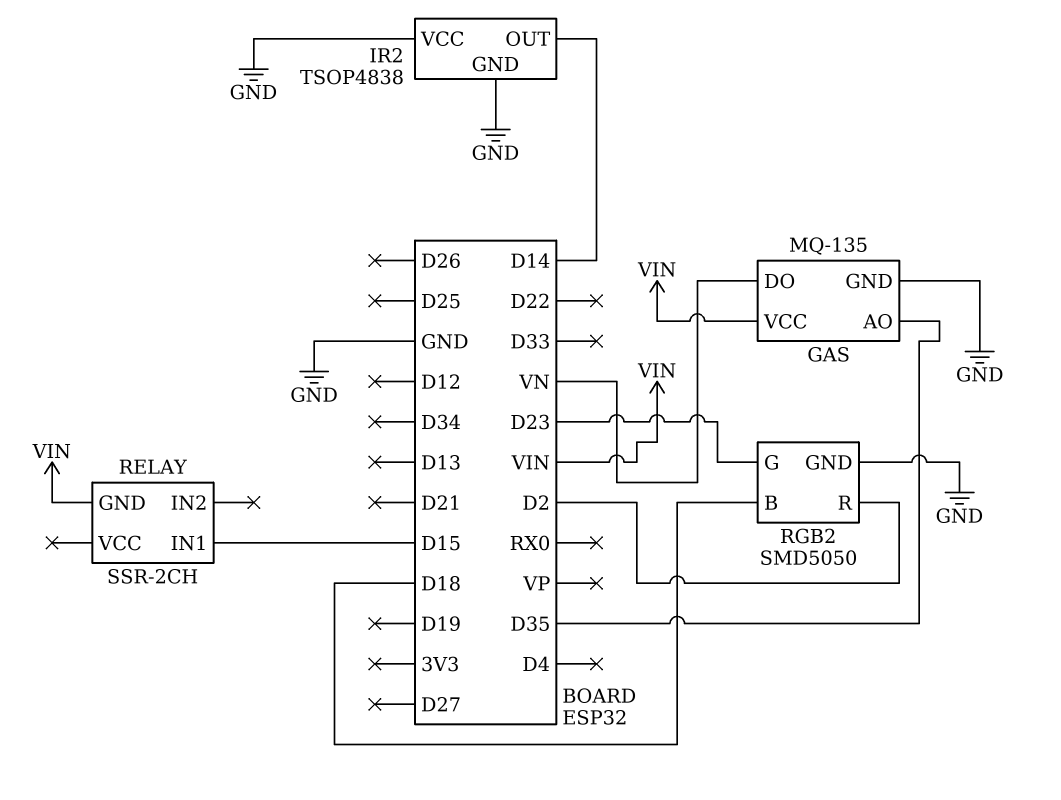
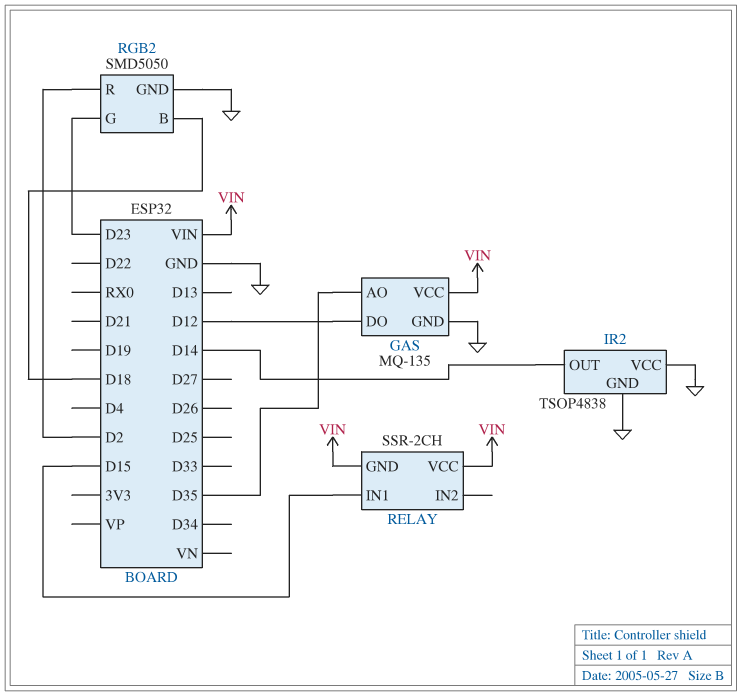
GAS pin DO: VN -> D12
RELAY pin VCC: none -> VIN

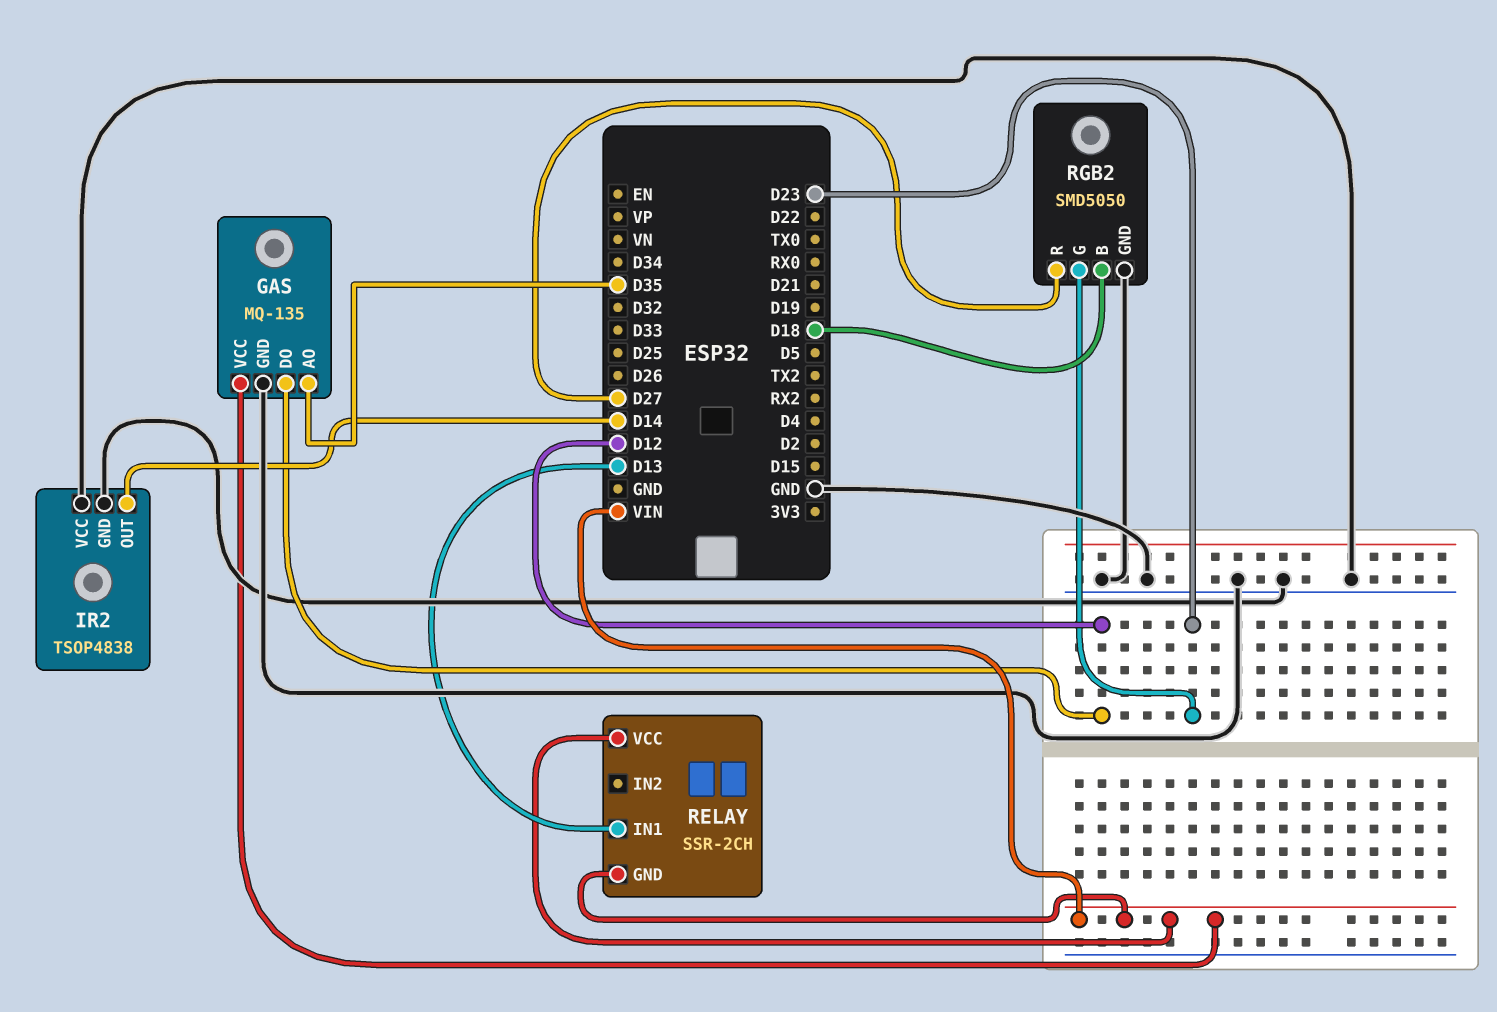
RELAY pin IN1: D15 -> D13
RGB2 pin R: D2 -> D27

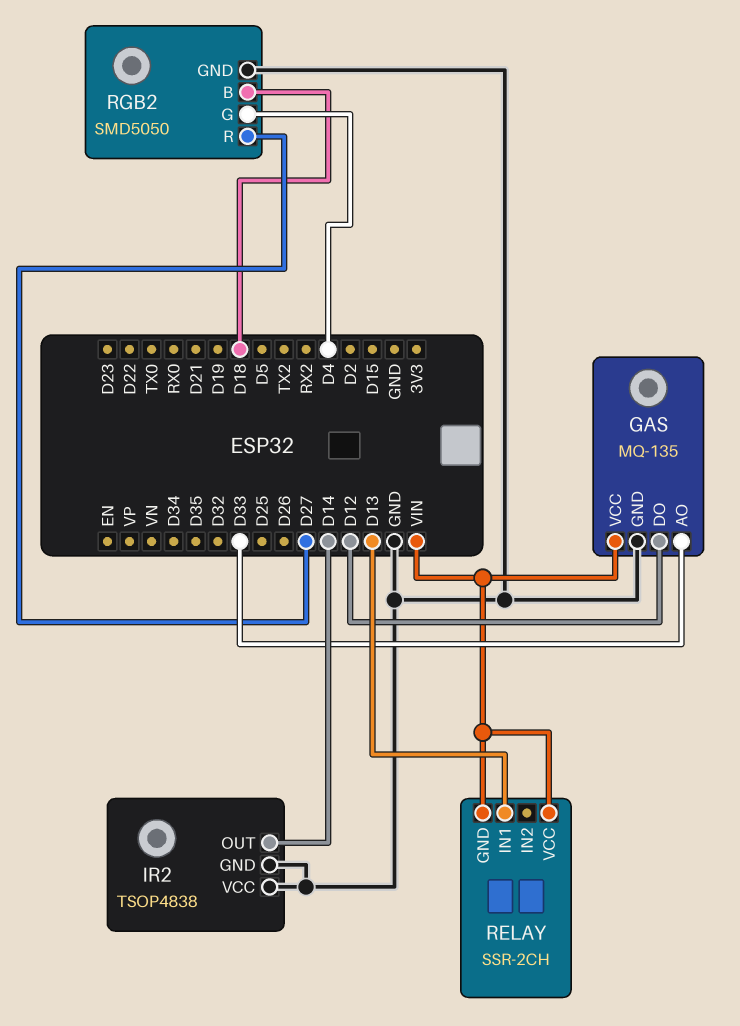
GAS pin AO: D35 -> D33
RGB2 pin G: D23 -> D4

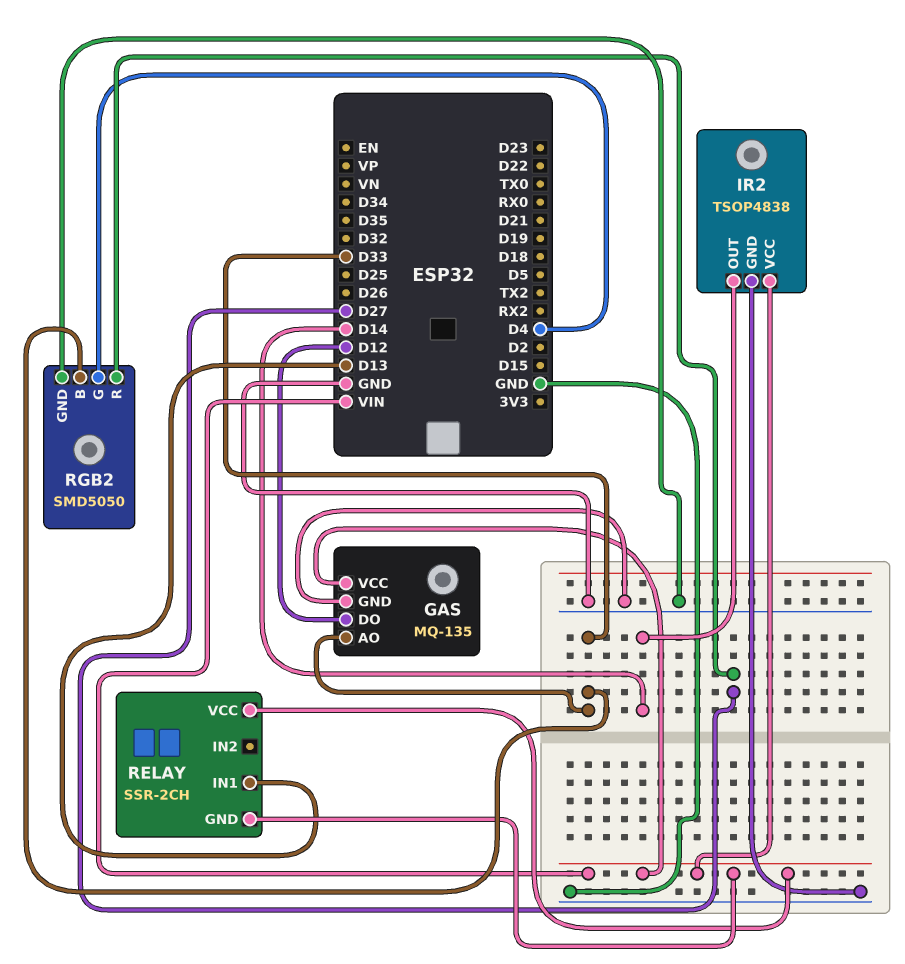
IR2 pin VCC: GND -> VIN
RGB2 pin B: D18 -> D33

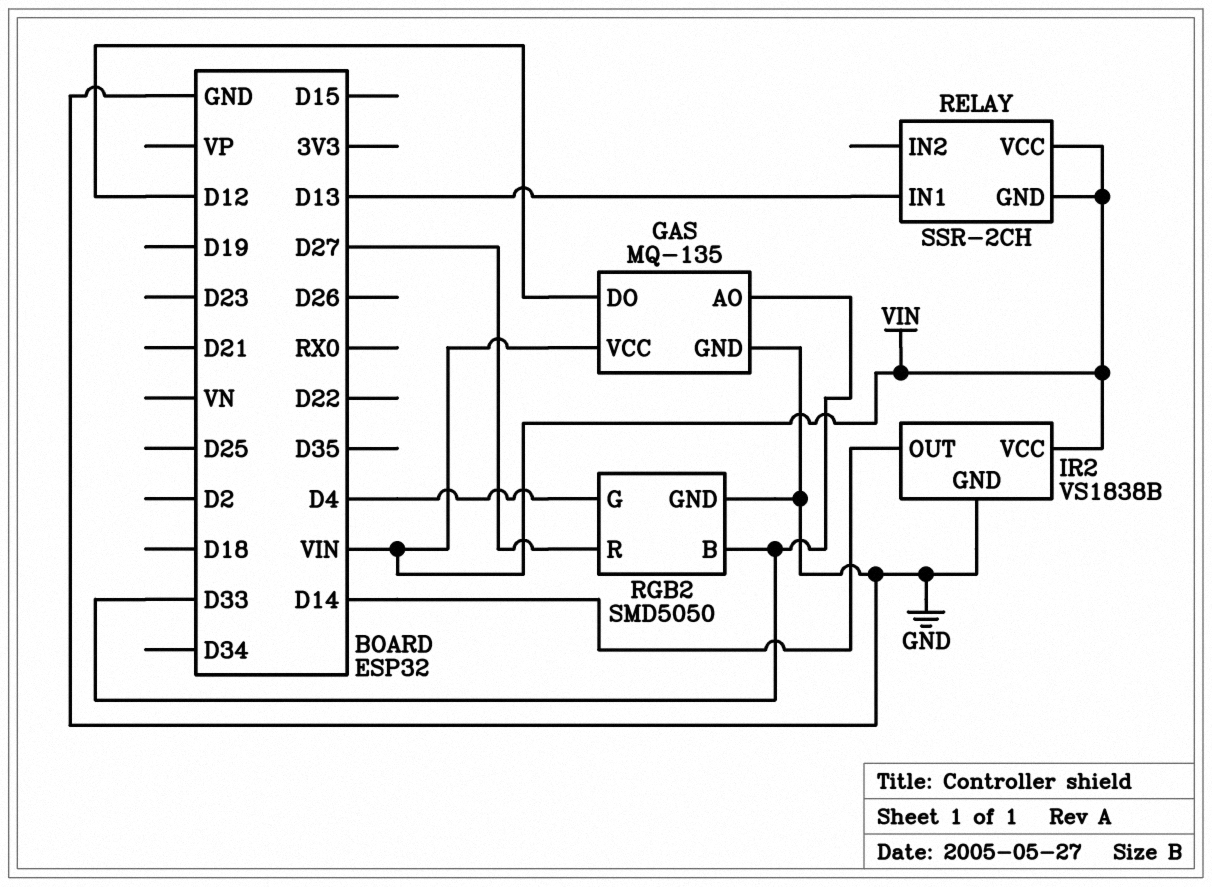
IR2: TSOP4838 -> VS1838B

